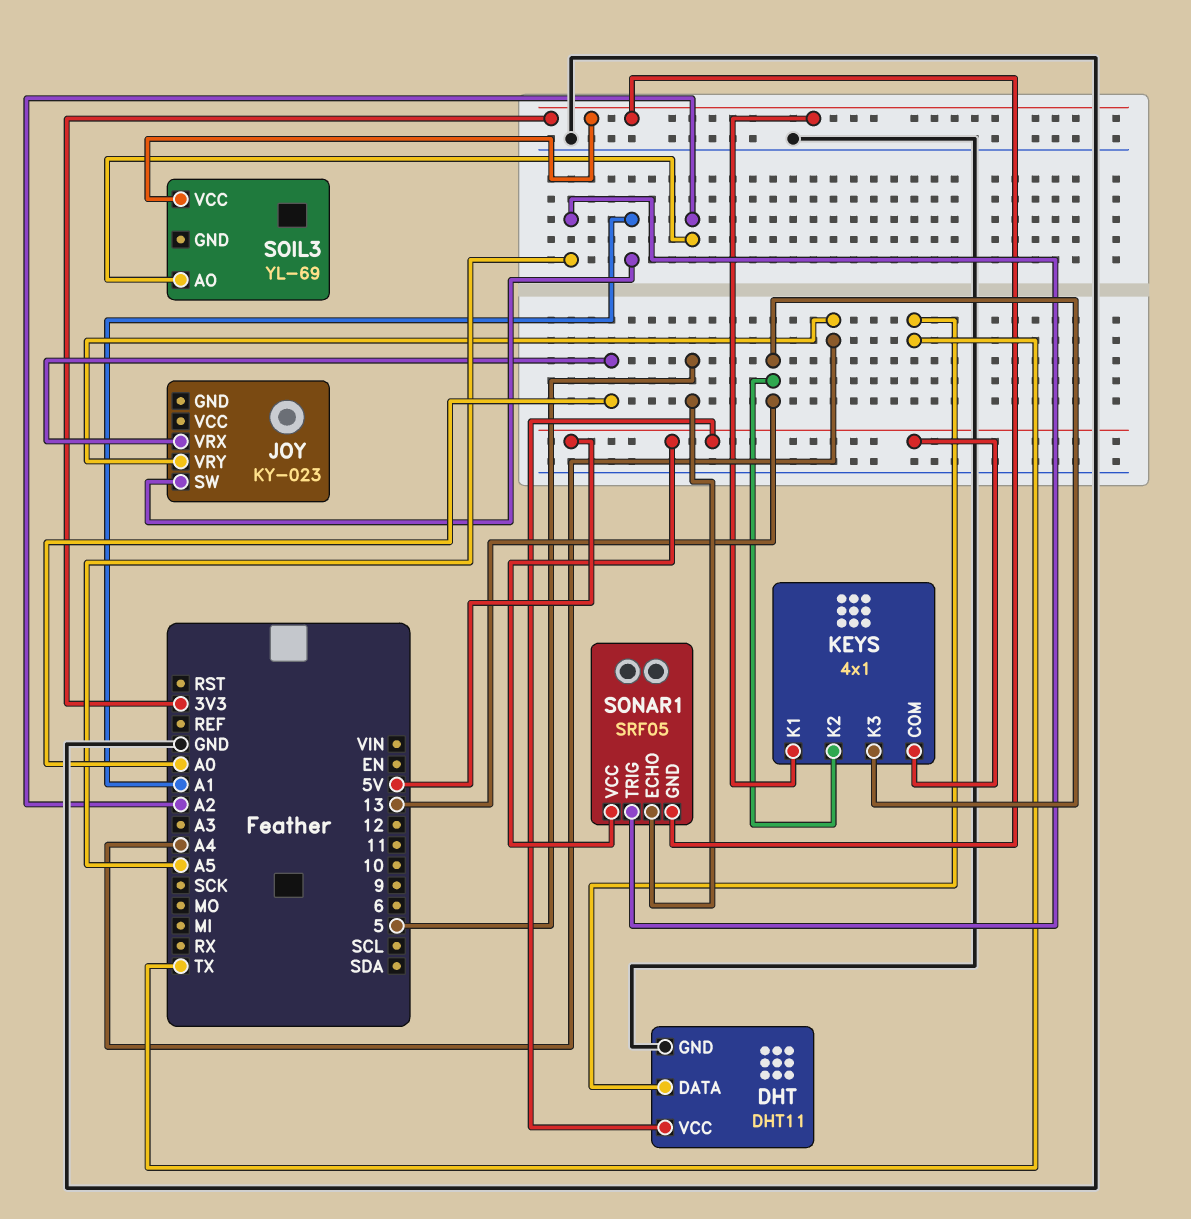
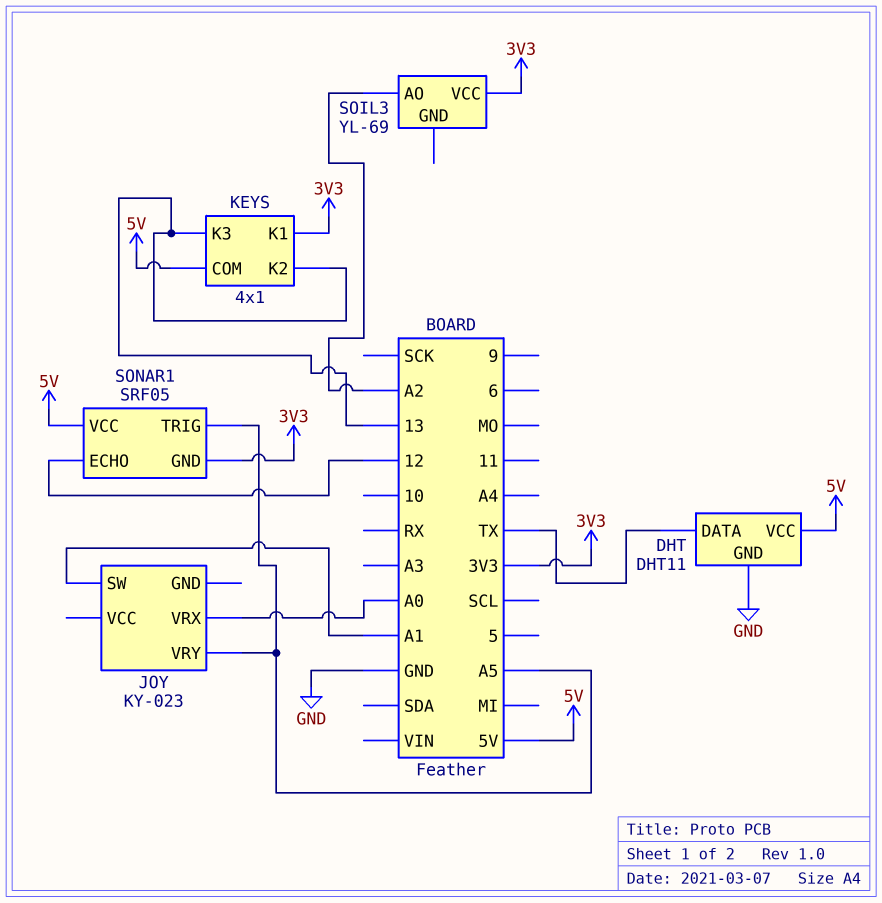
JOY pin VRY: A4 -> A5
SONAR1 pin ECHO: 5 -> 12

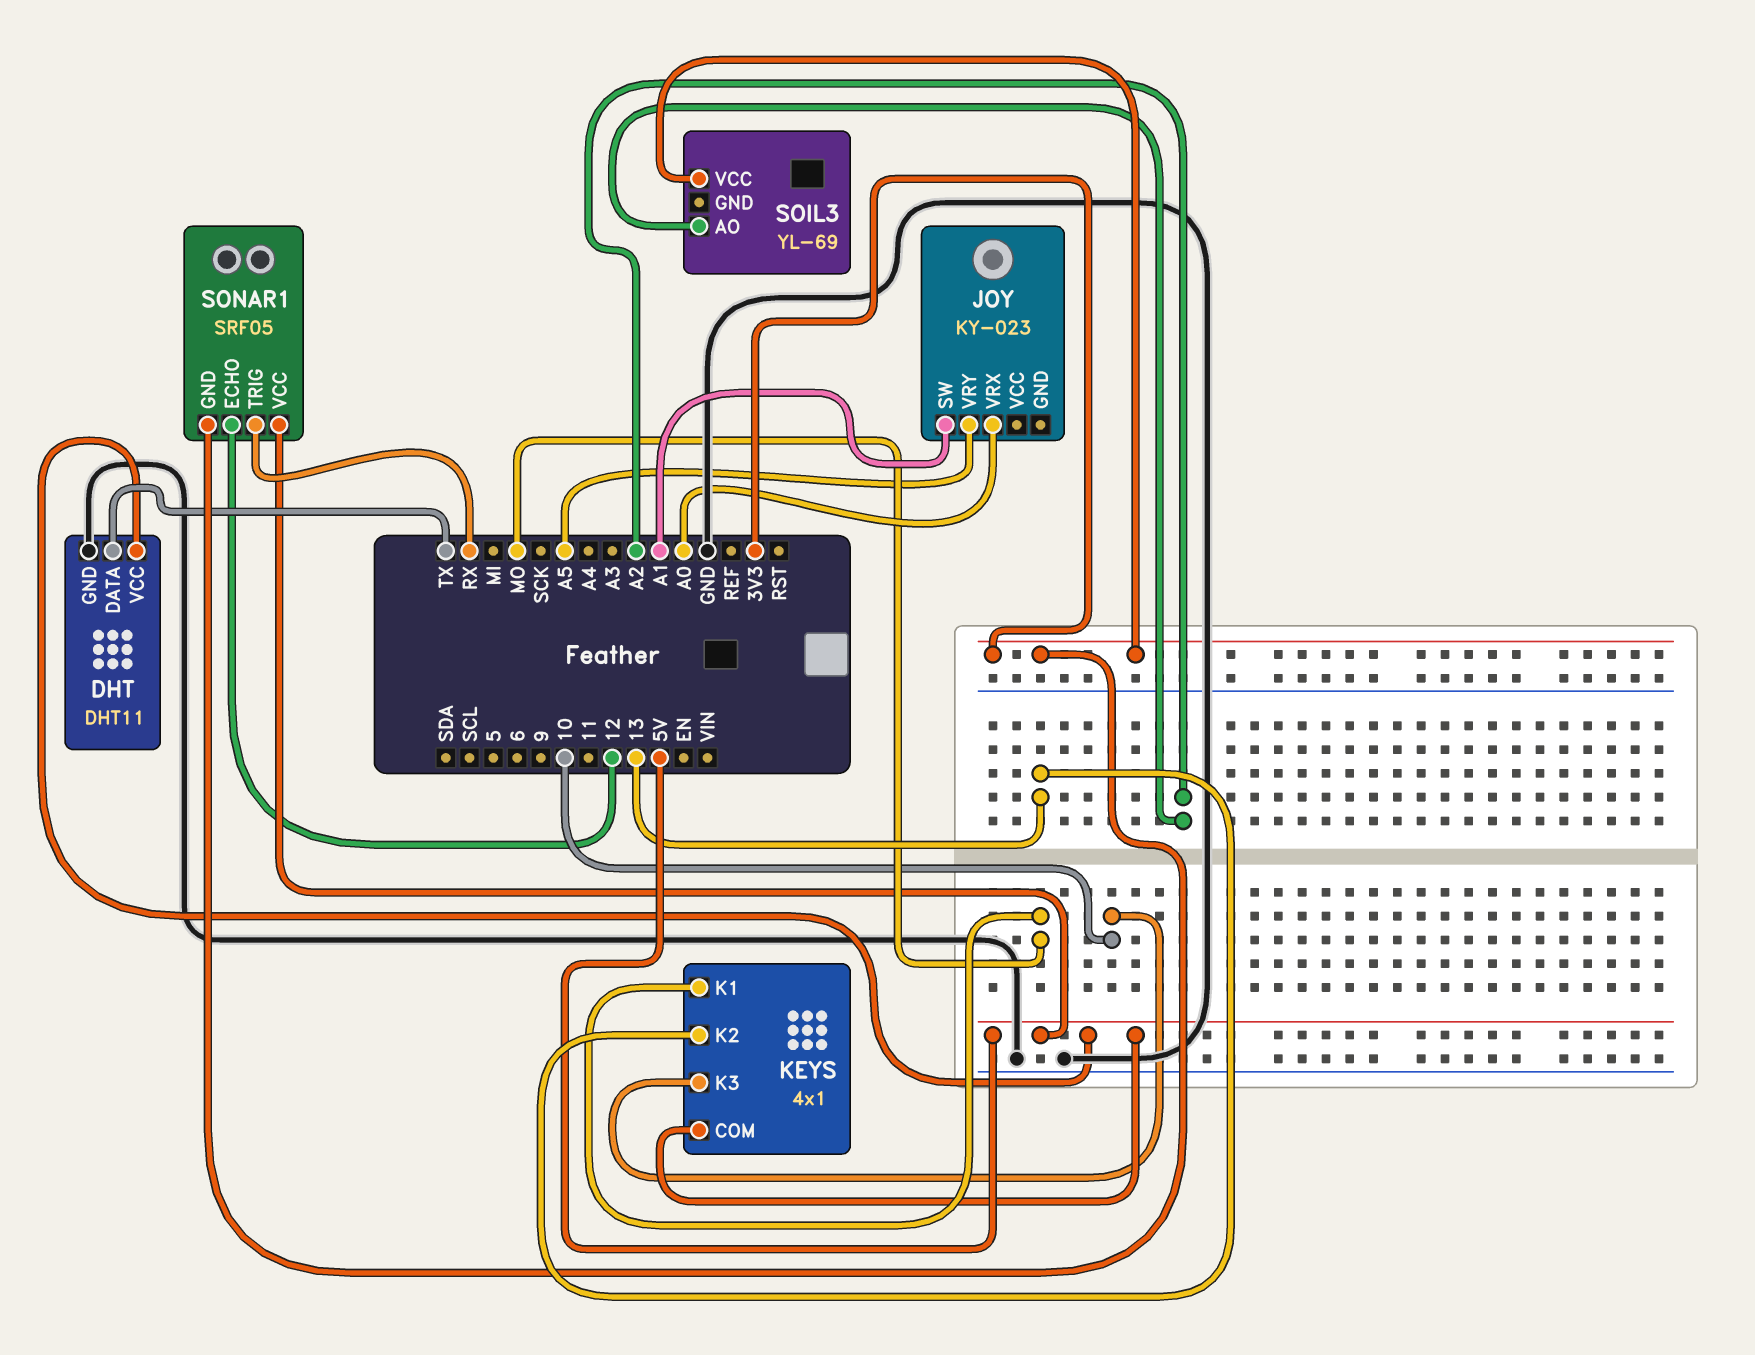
KEYS pin K1: 3V3 -> MO
KEYS pin K3: 13 -> 10
SONAR1 pin TRIG: A5 -> RX

